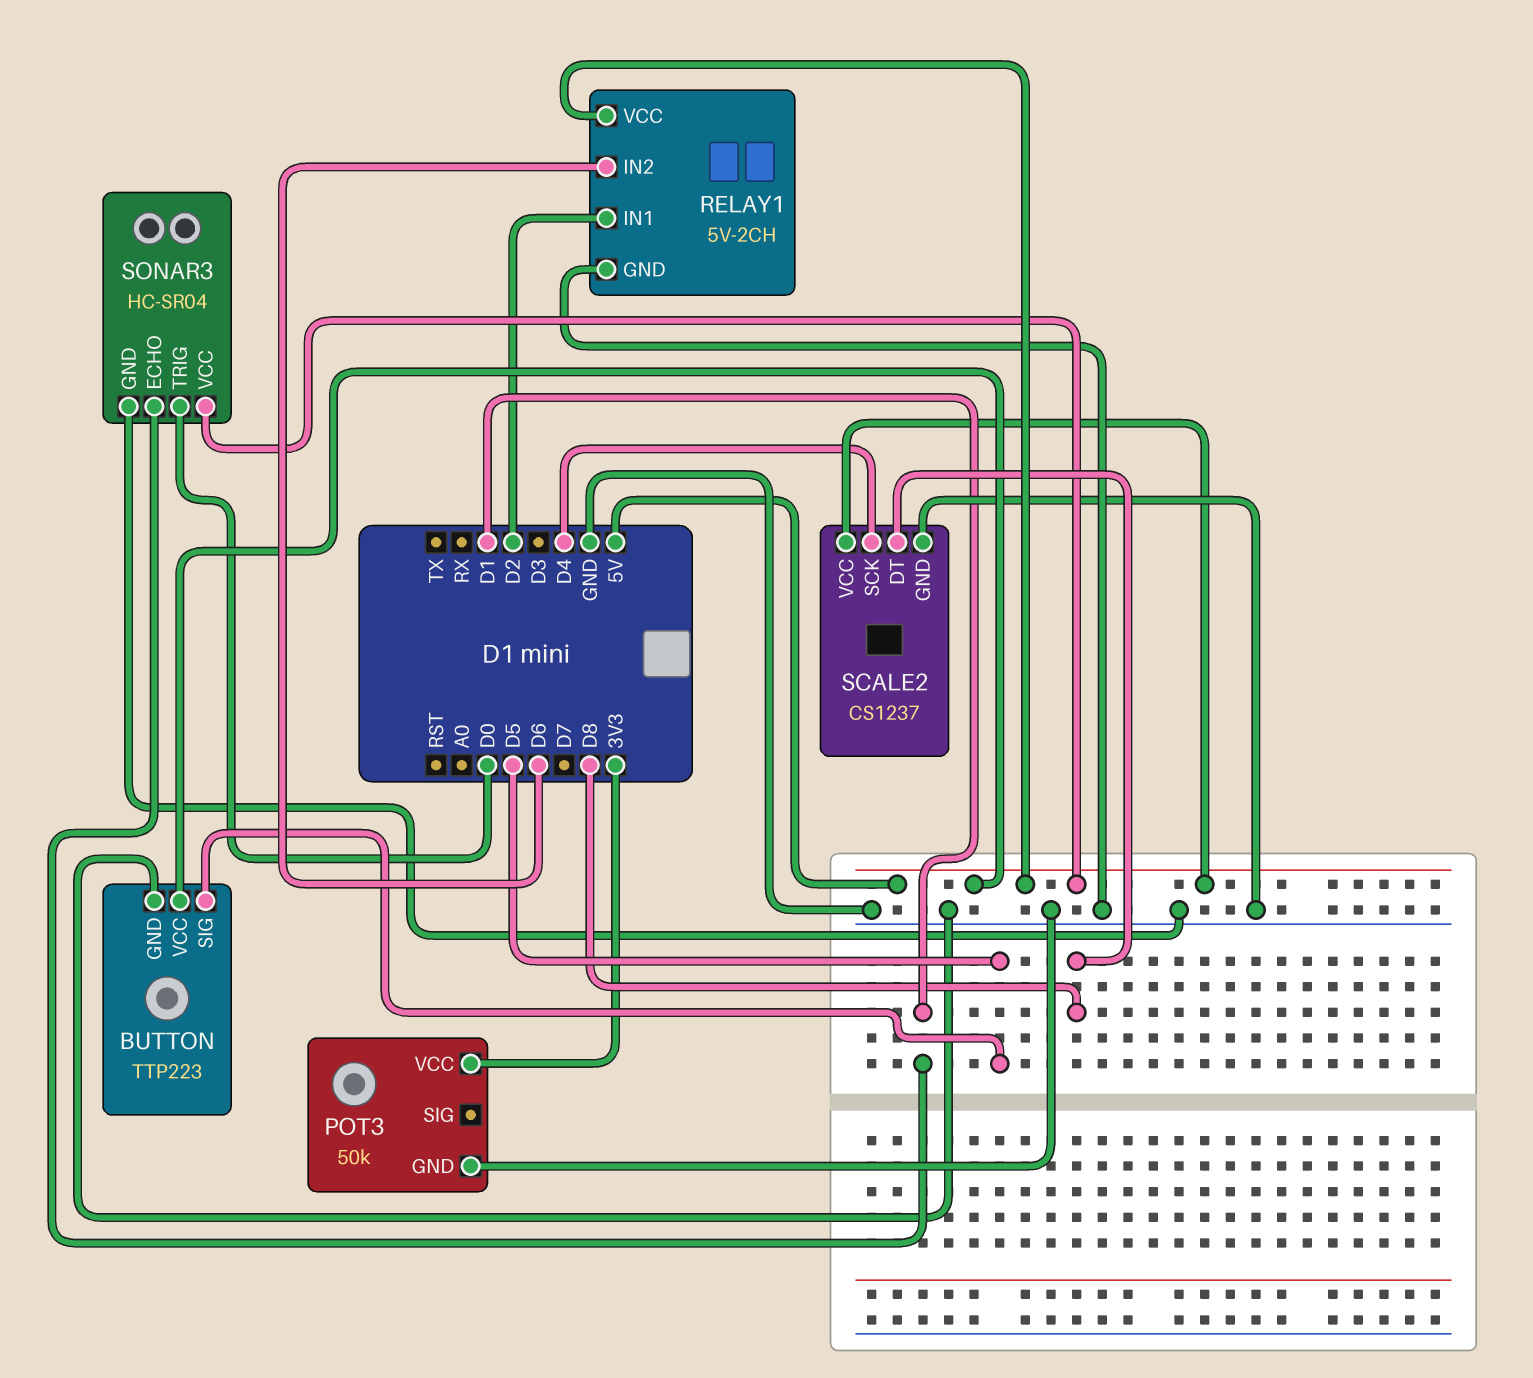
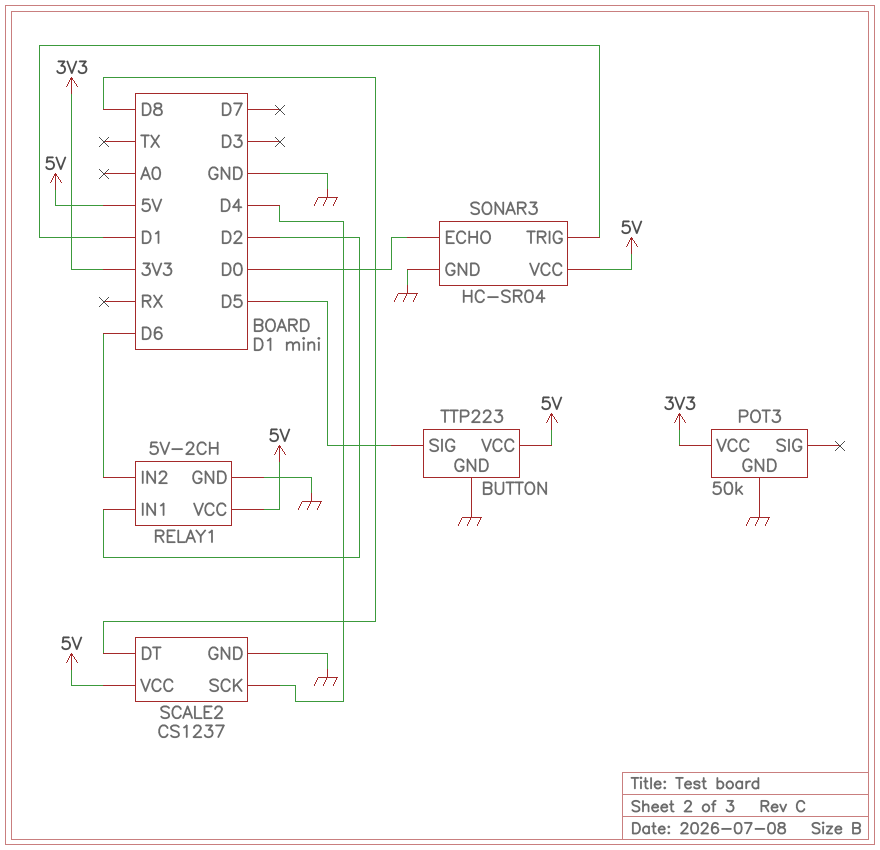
SONAR3 pin ECHO: D1 -> D0
SONAR3 pin TRIG: D0 -> D1

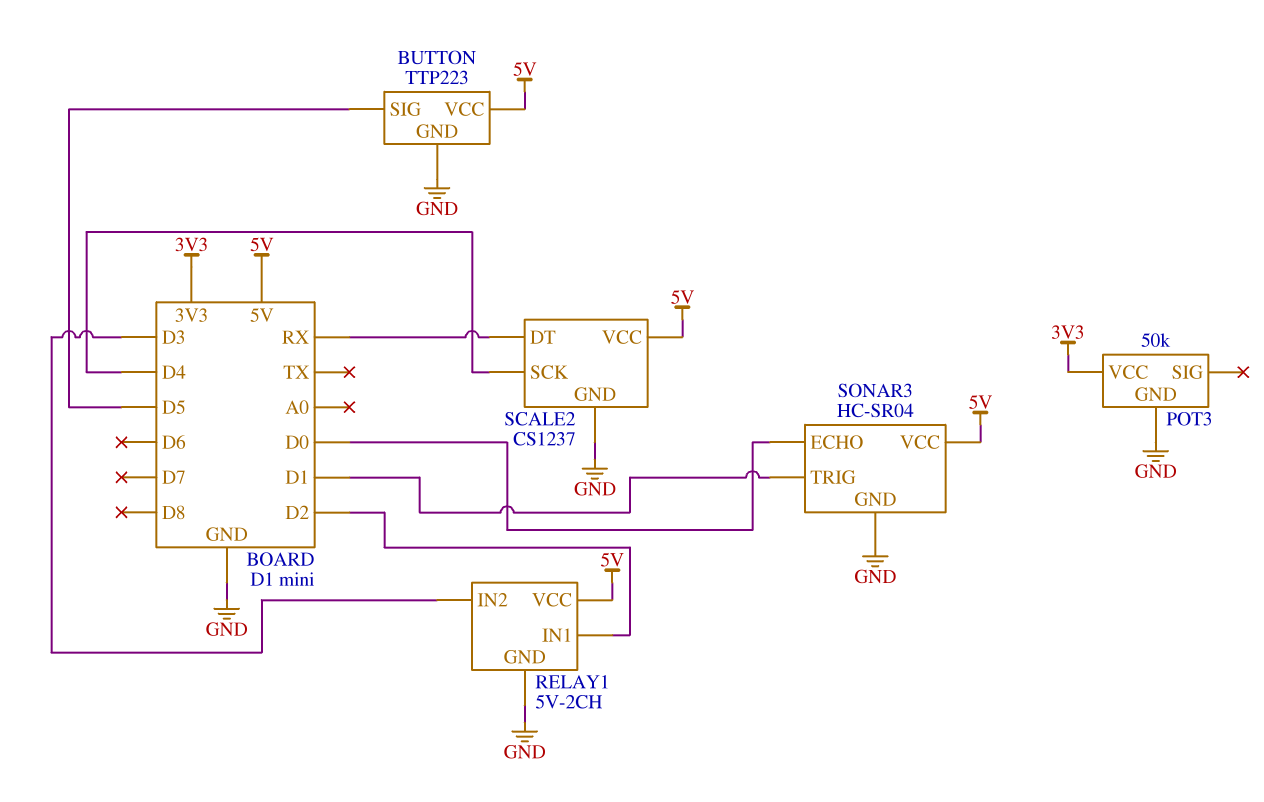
RELAY1 pin IN2: D6 -> D3
SCALE2 pin DT: D8 -> RX

